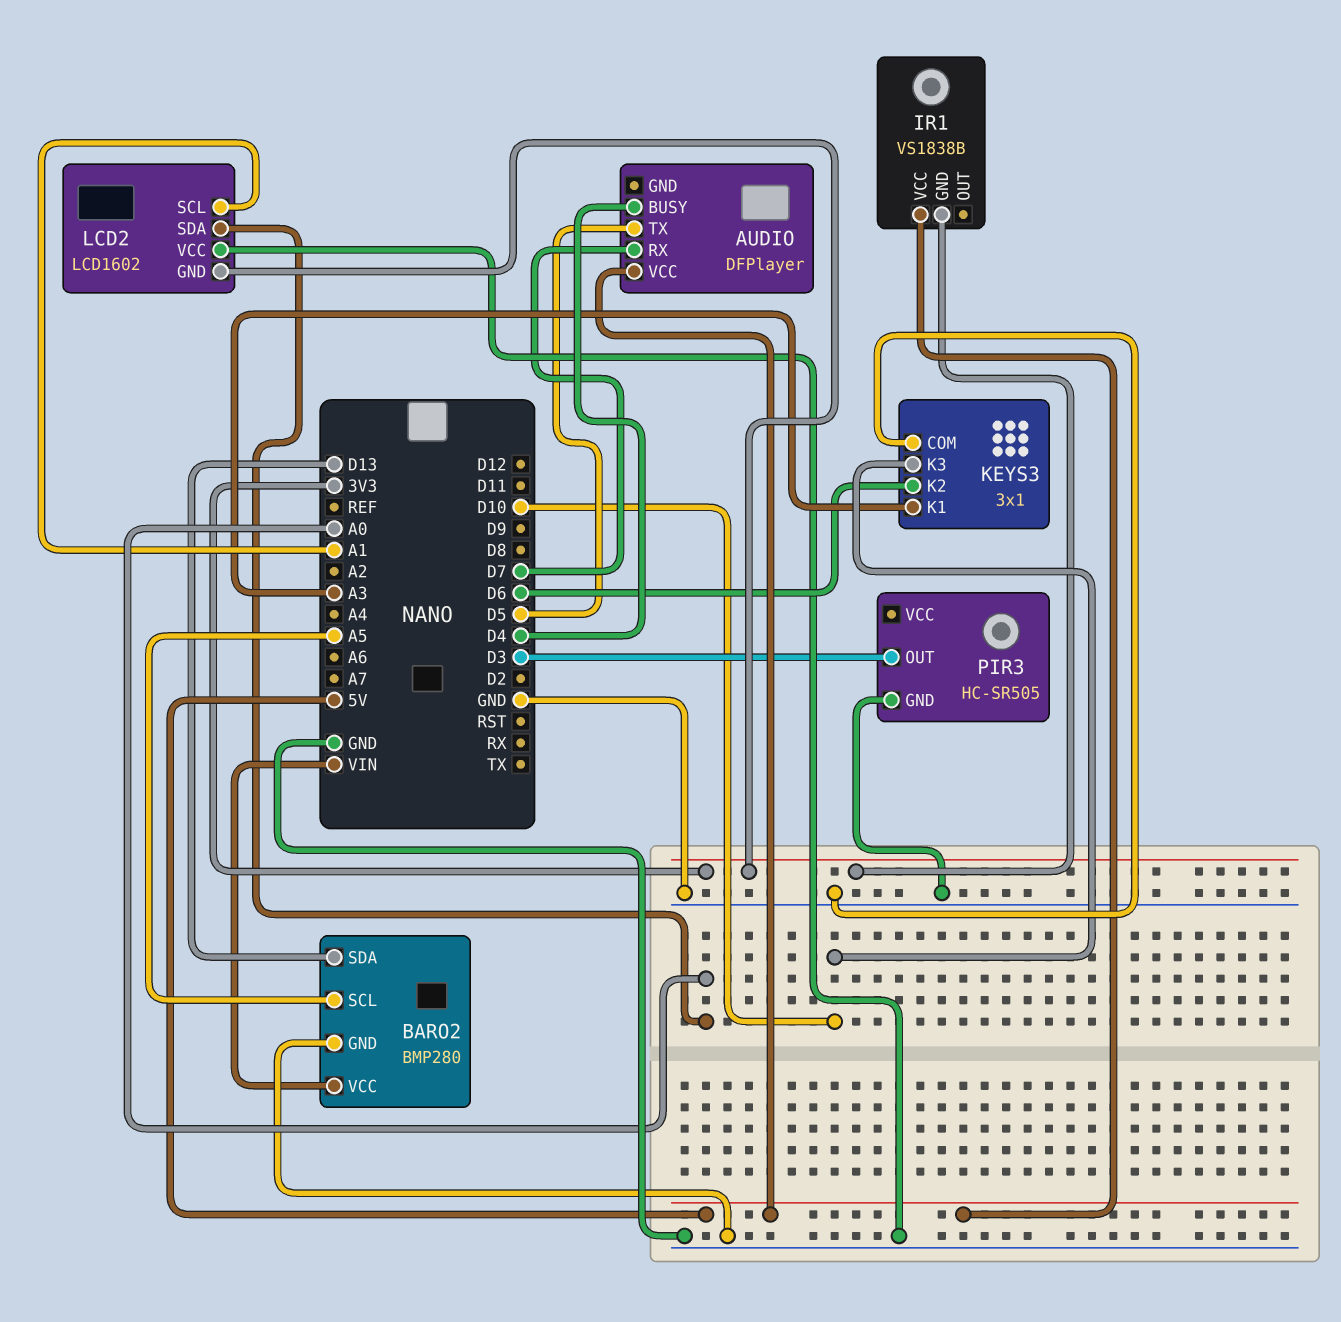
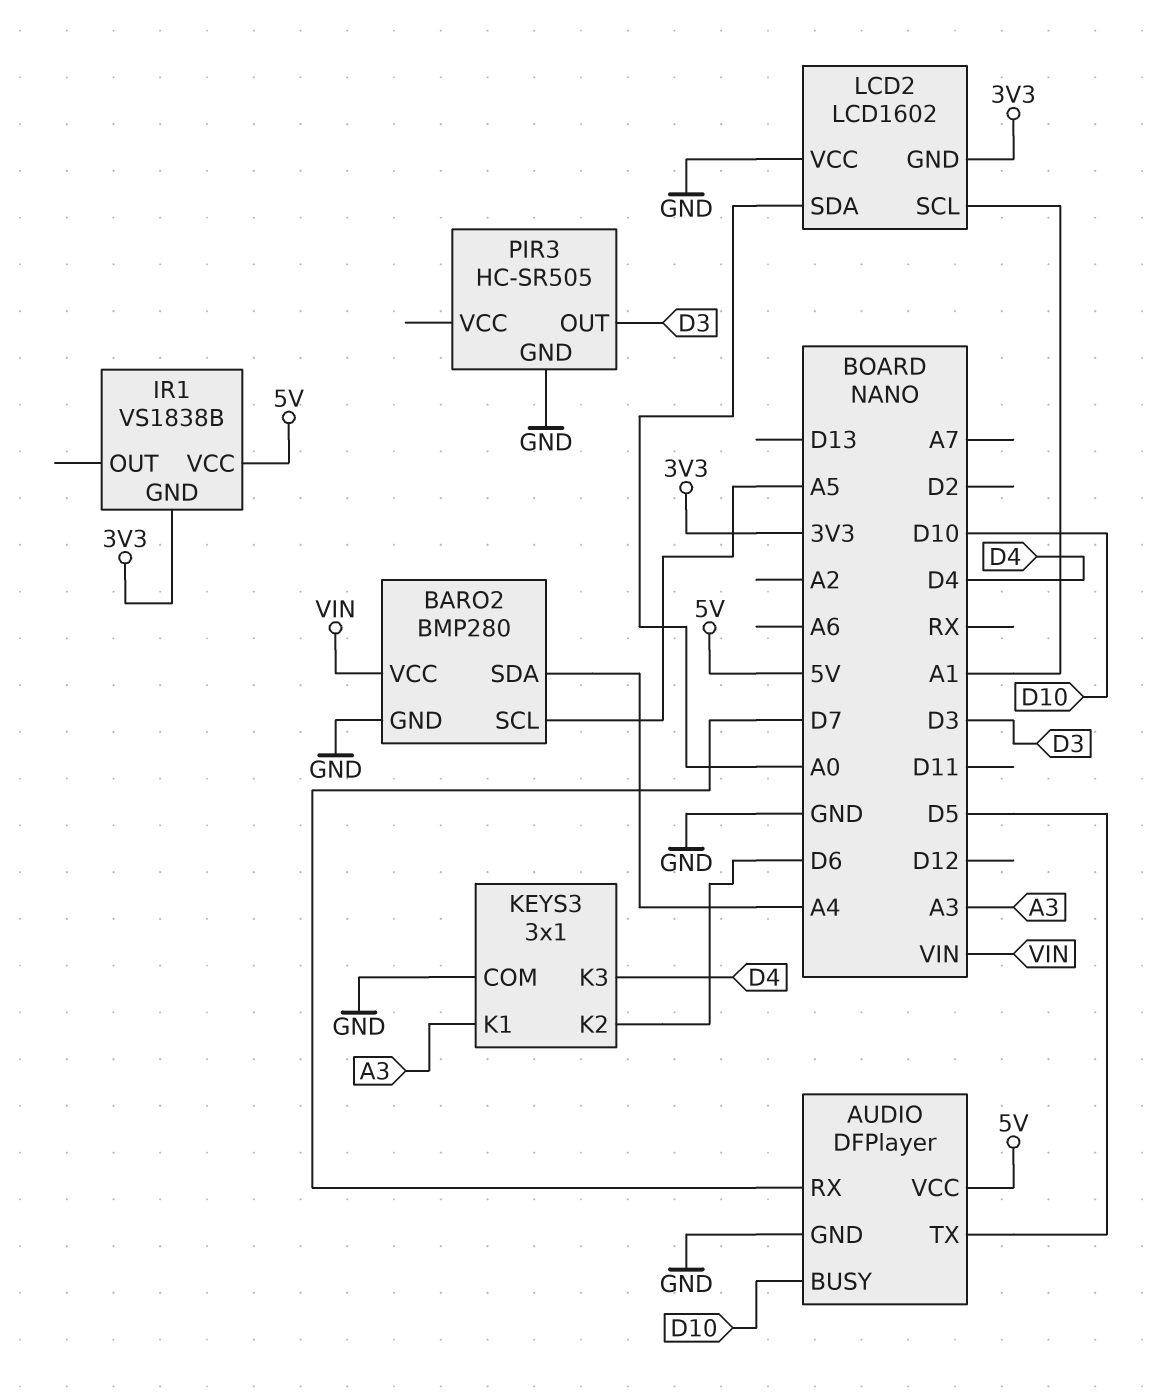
AUDIO pin BUSY: D4 -> D10
AUDIO pin GND: none -> GND
BARO2 pin SDA: D13 -> A4
KEYS3 pin K3: D10 -> D4

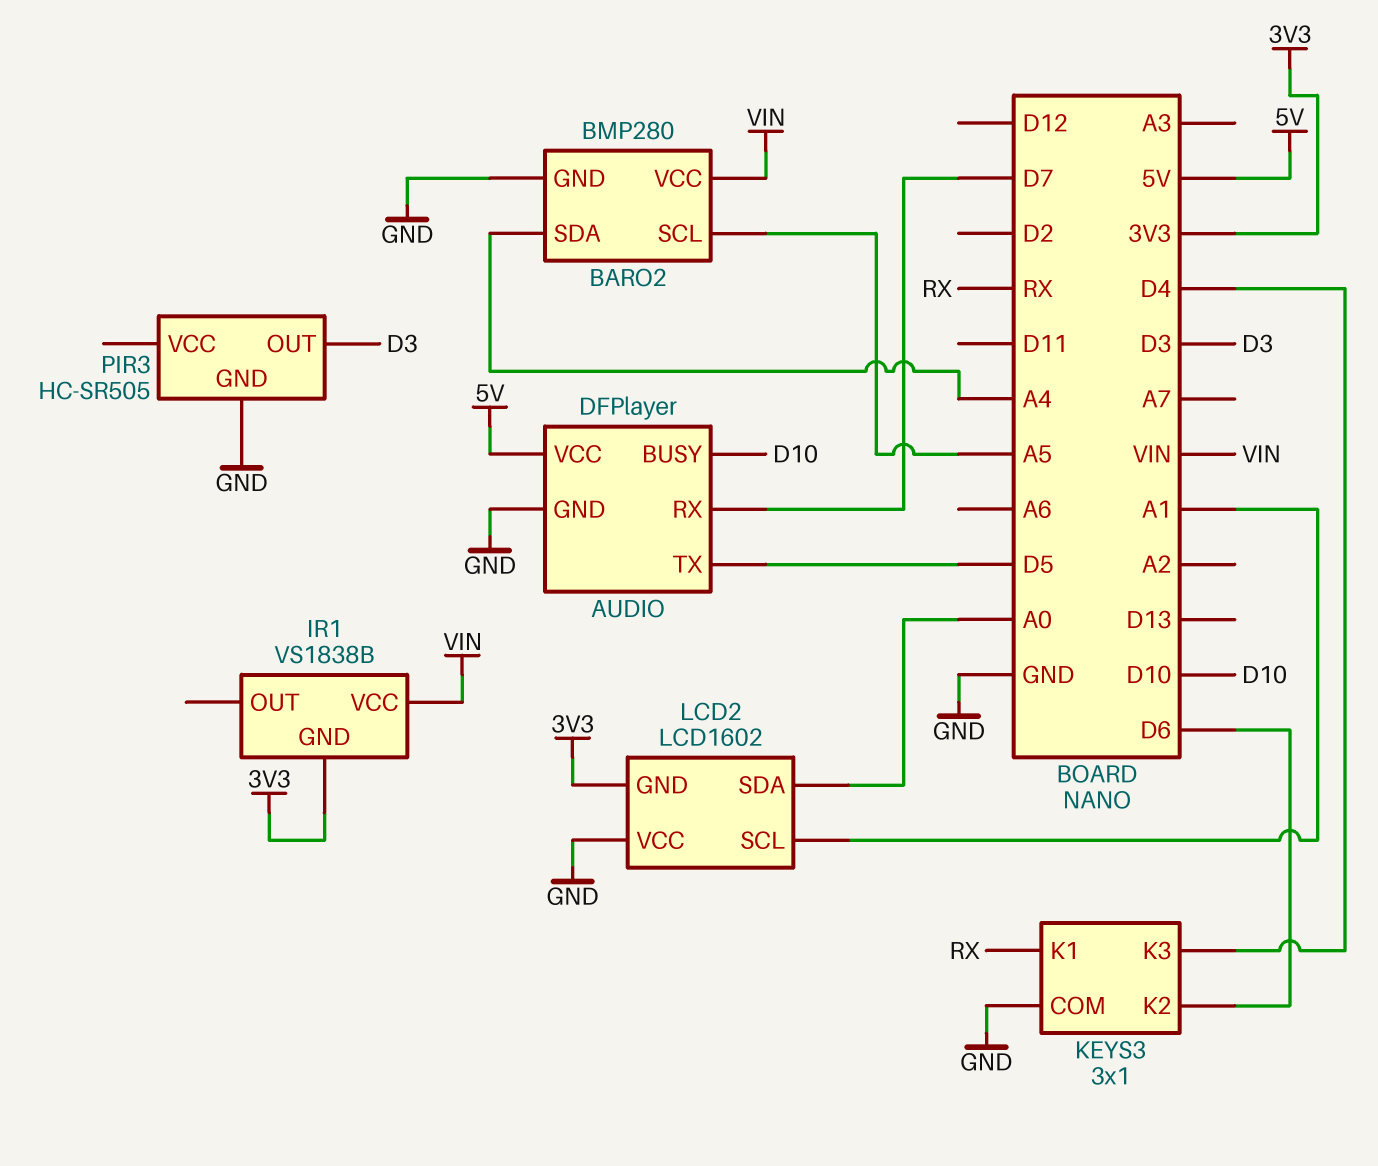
IR1 pin VCC: 5V -> VIN
KEYS3 pin K1: A3 -> RX

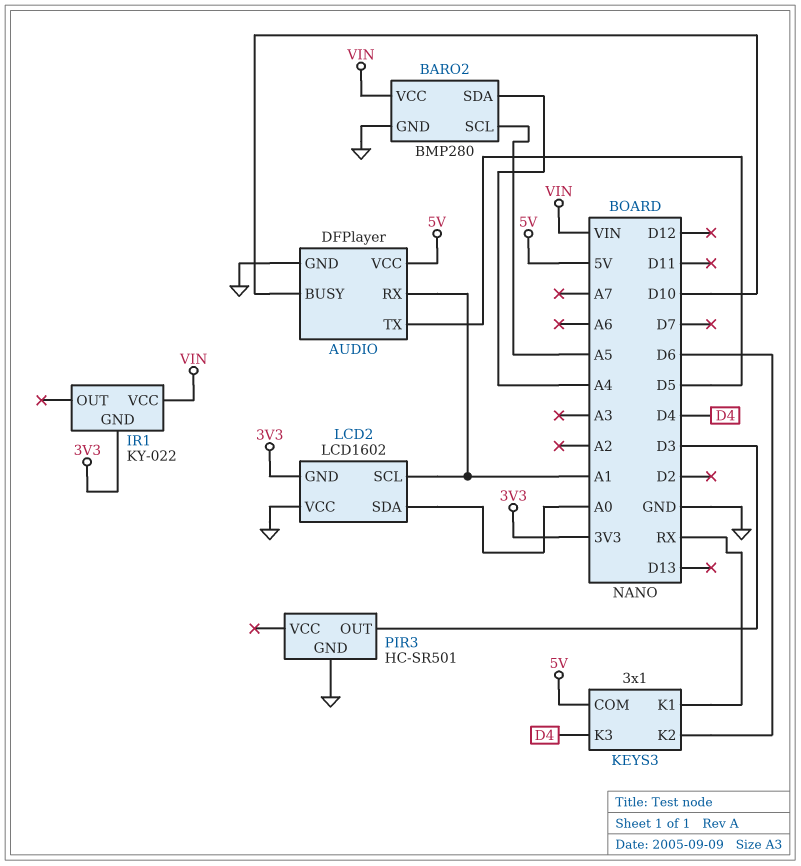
AUDIO pin RX: D7 -> A1
IR1: VS1838B -> KY-022
KEYS3 pin COM: GND -> 5V
PIR3: HC-SR505 -> HC-SR501

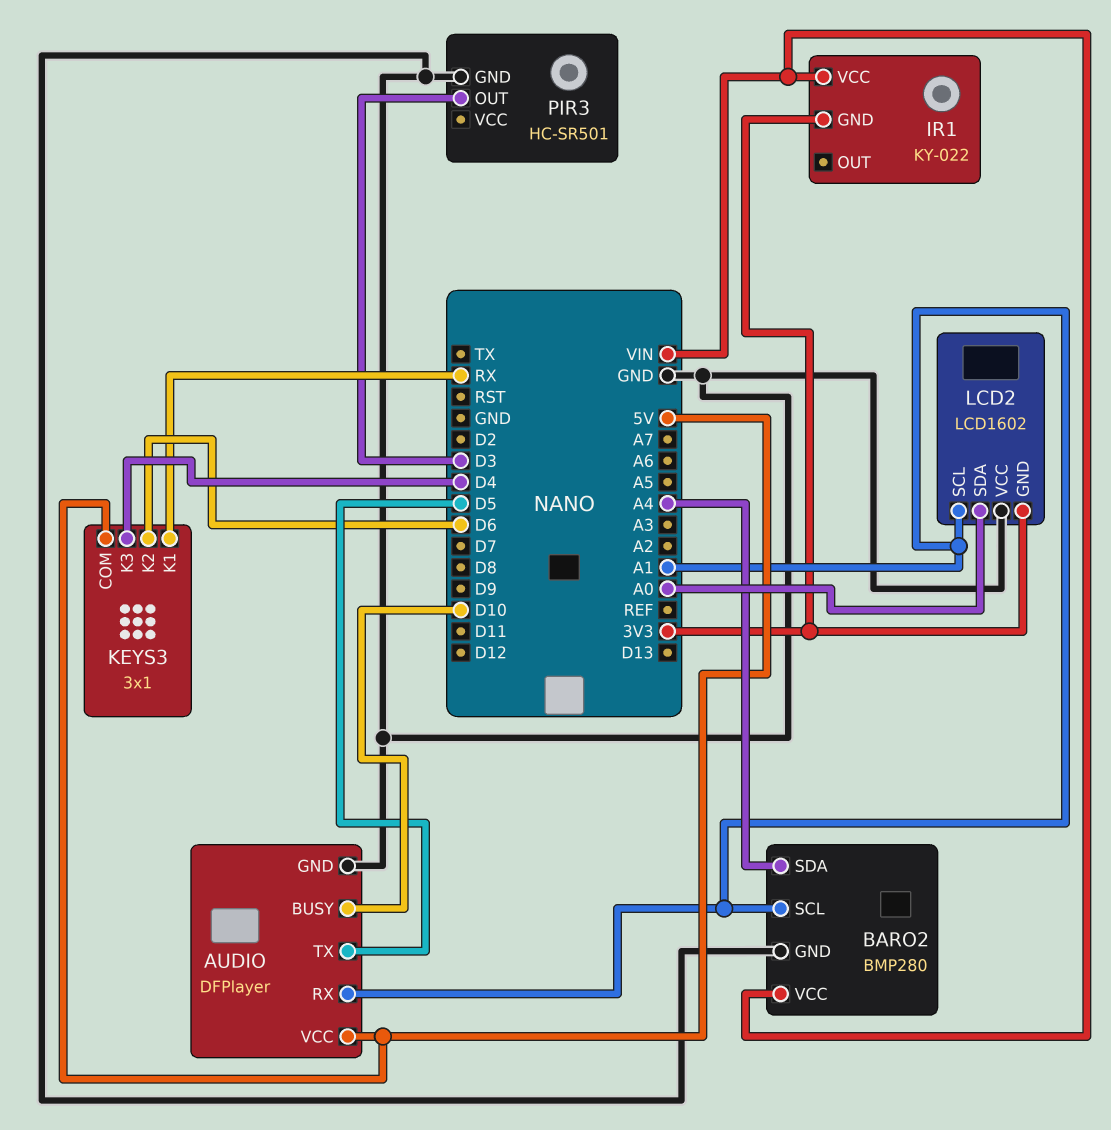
BARO2 pin SCL: A5 -> A1

